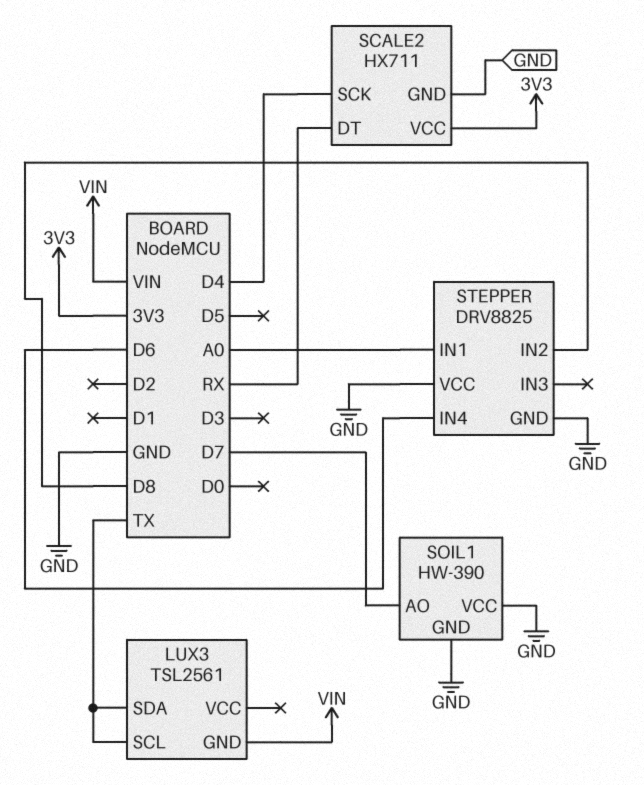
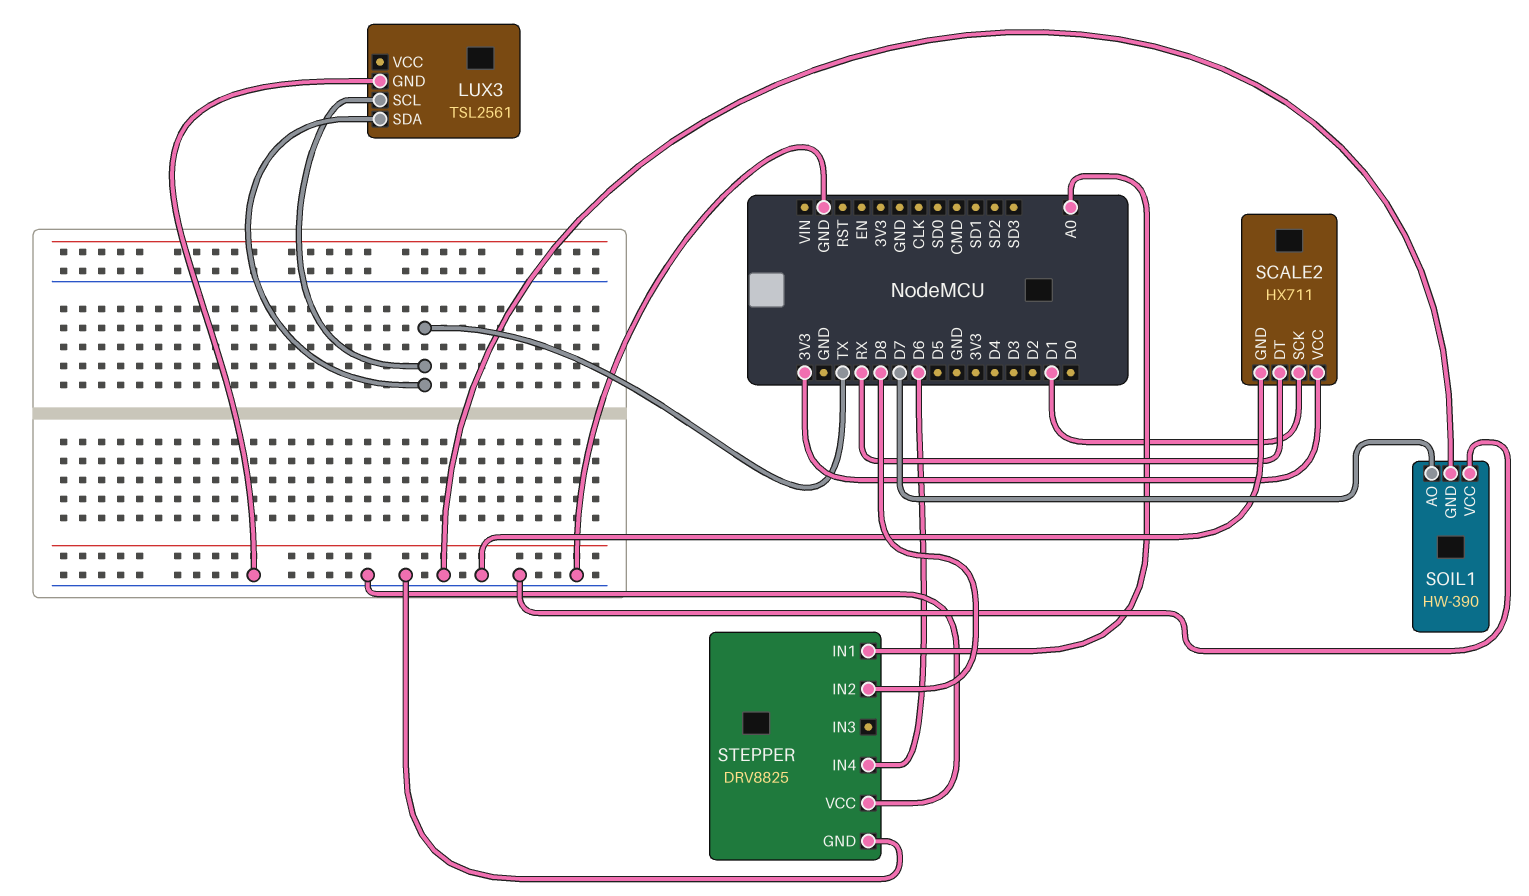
LUX3 pin GND: VIN -> GND
SCALE2 pin SCK: D4 -> D1

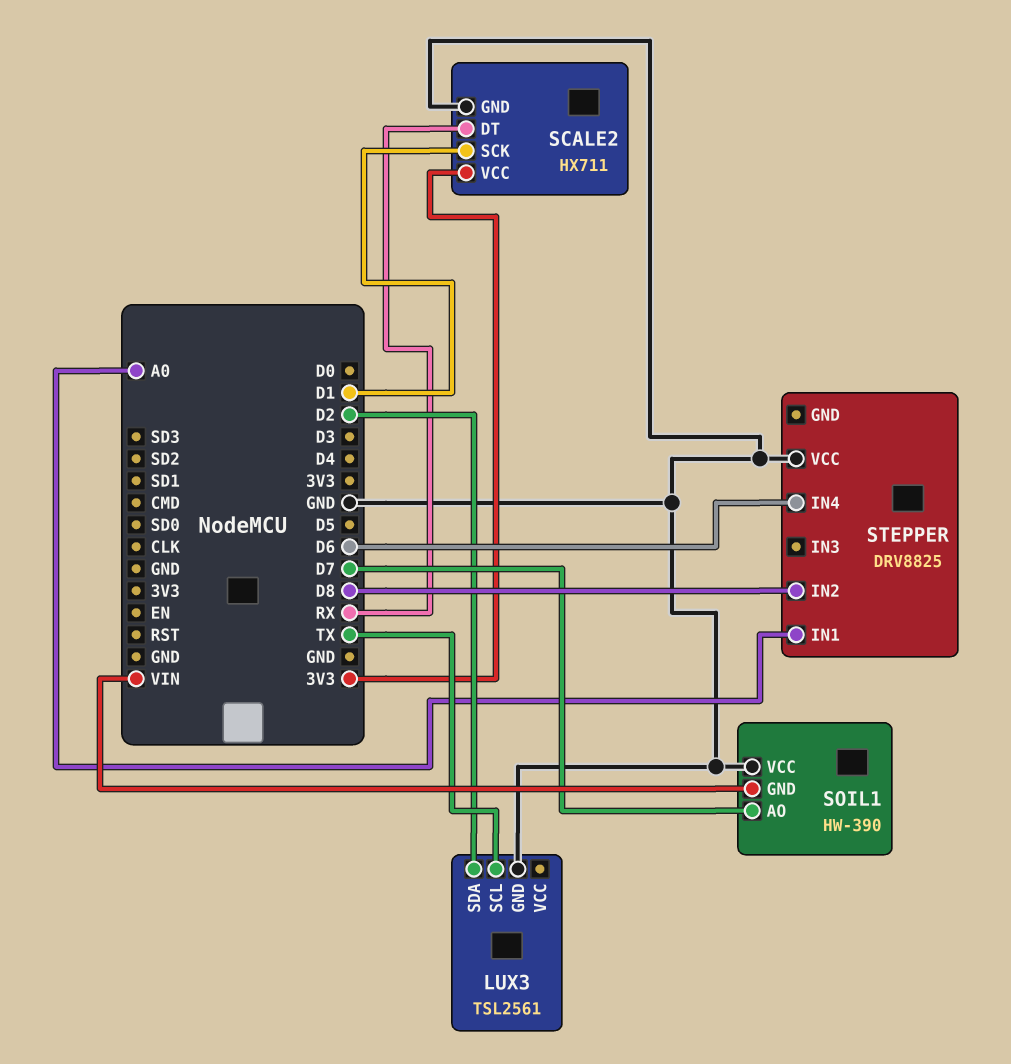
LUX3 pin SDA: TX -> D2
SOIL1 pin GND: GND -> VIN
STEPPER pin GND: GND -> none

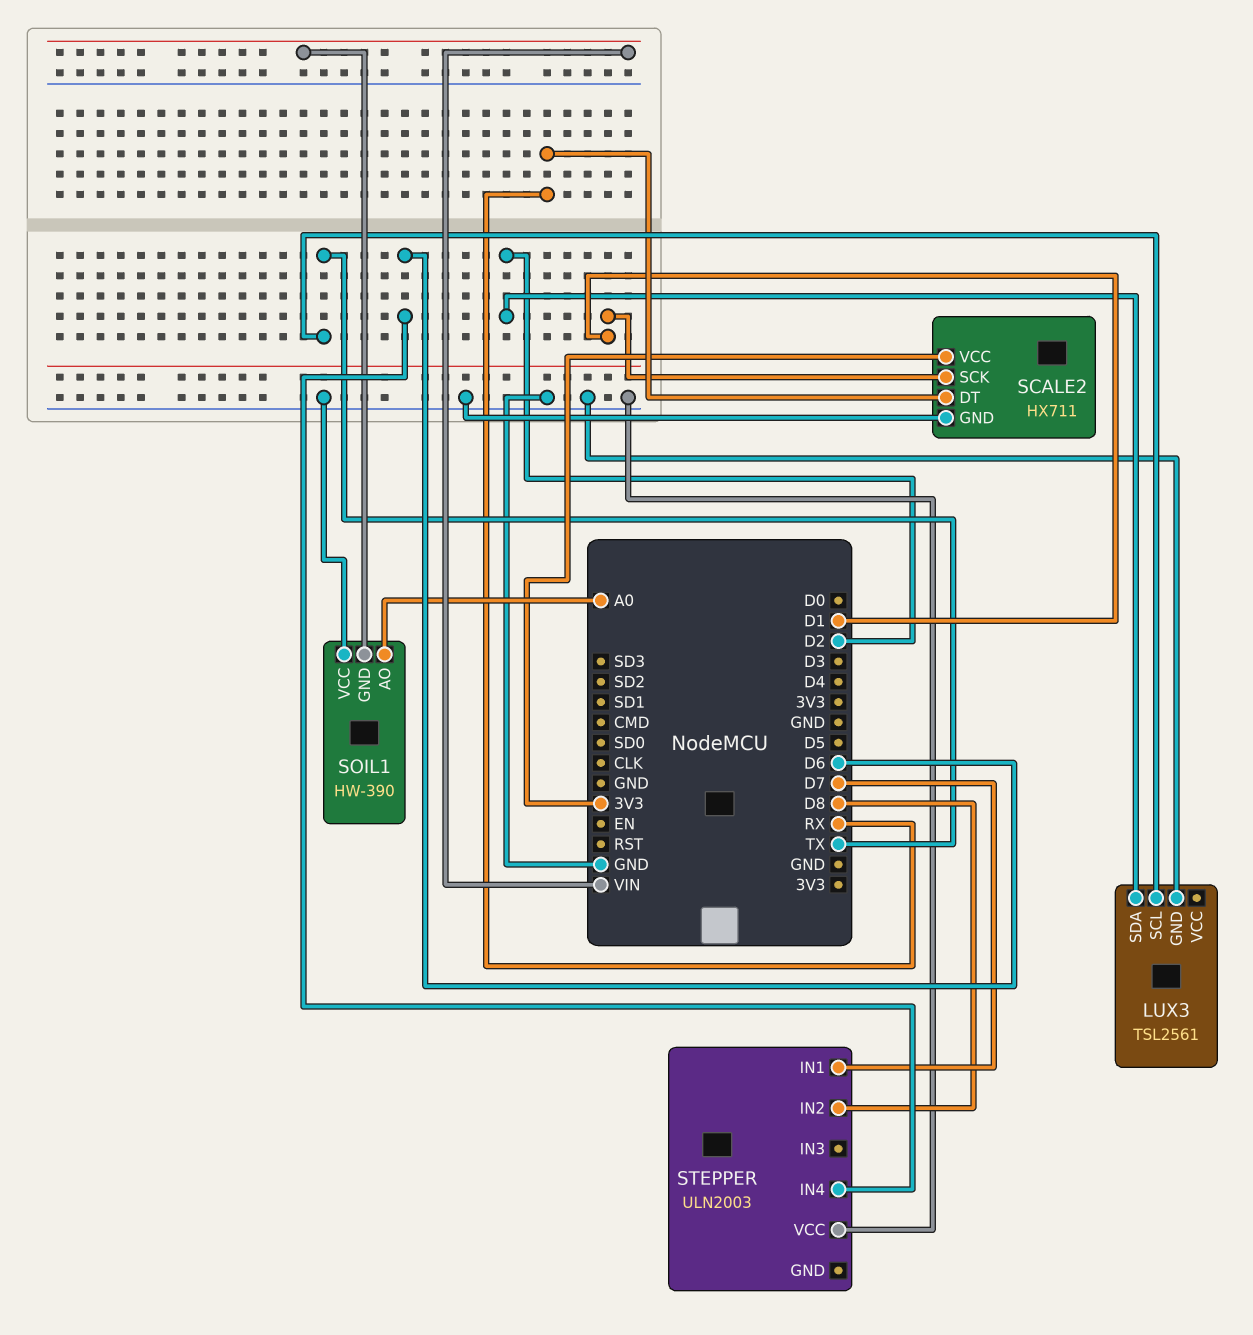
SOIL1 pin AO: D7 -> A0
STEPPER: DRV8825 -> ULN2003
STEPPER pin IN1: A0 -> D7

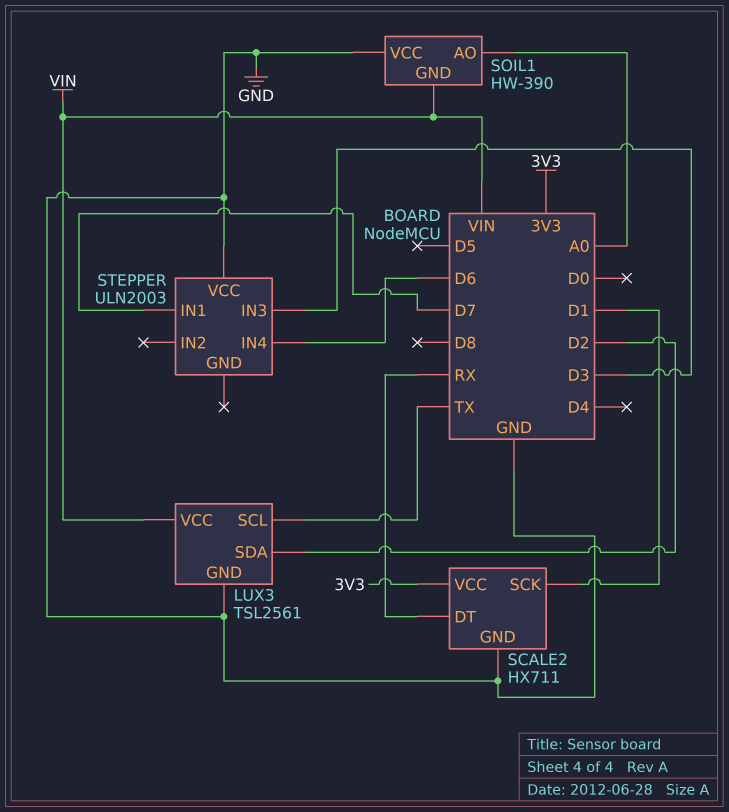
LUX3 pin VCC: none -> VIN
STEPPER pin IN2: D8 -> none
STEPPER pin IN3: none -> D3

